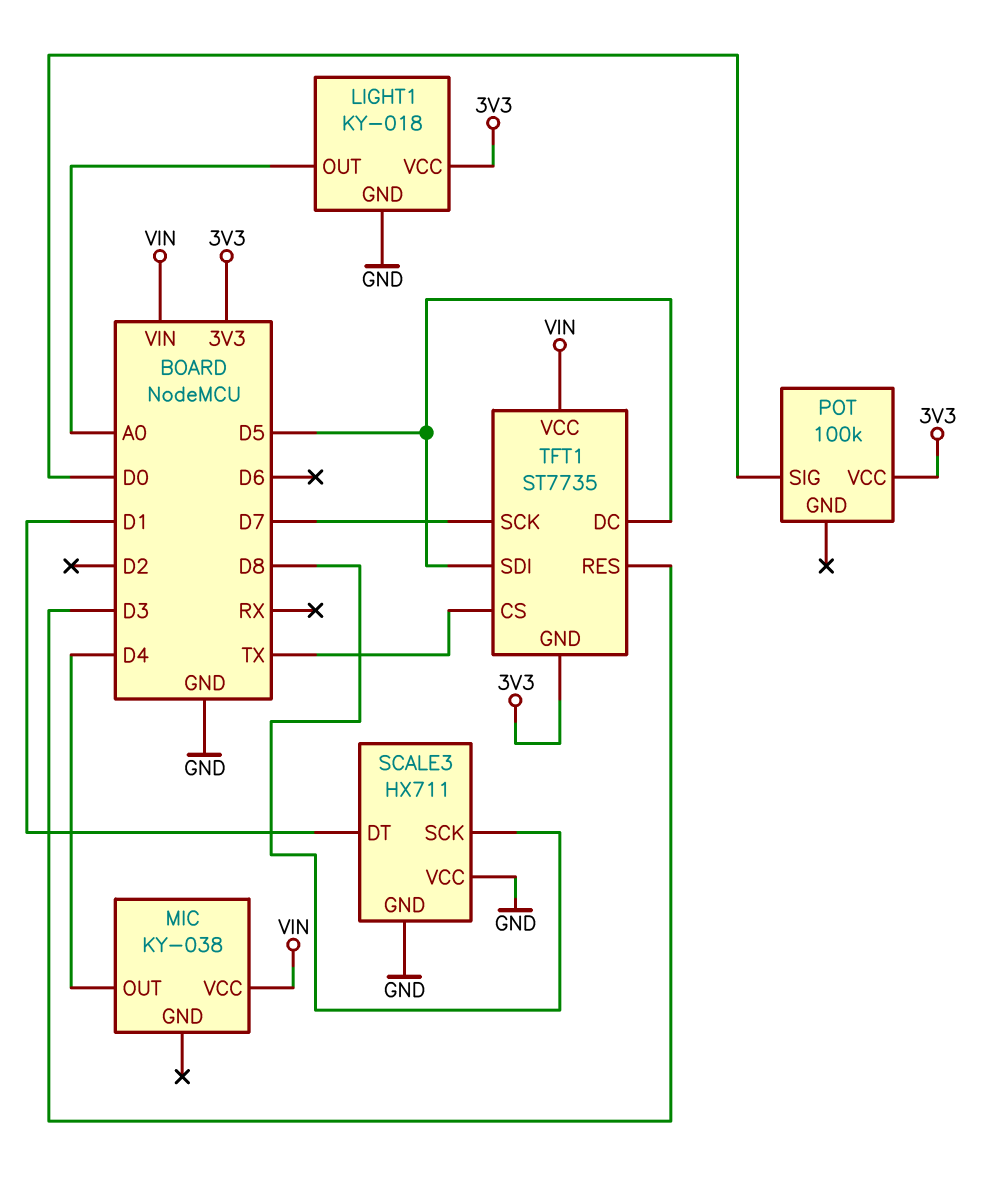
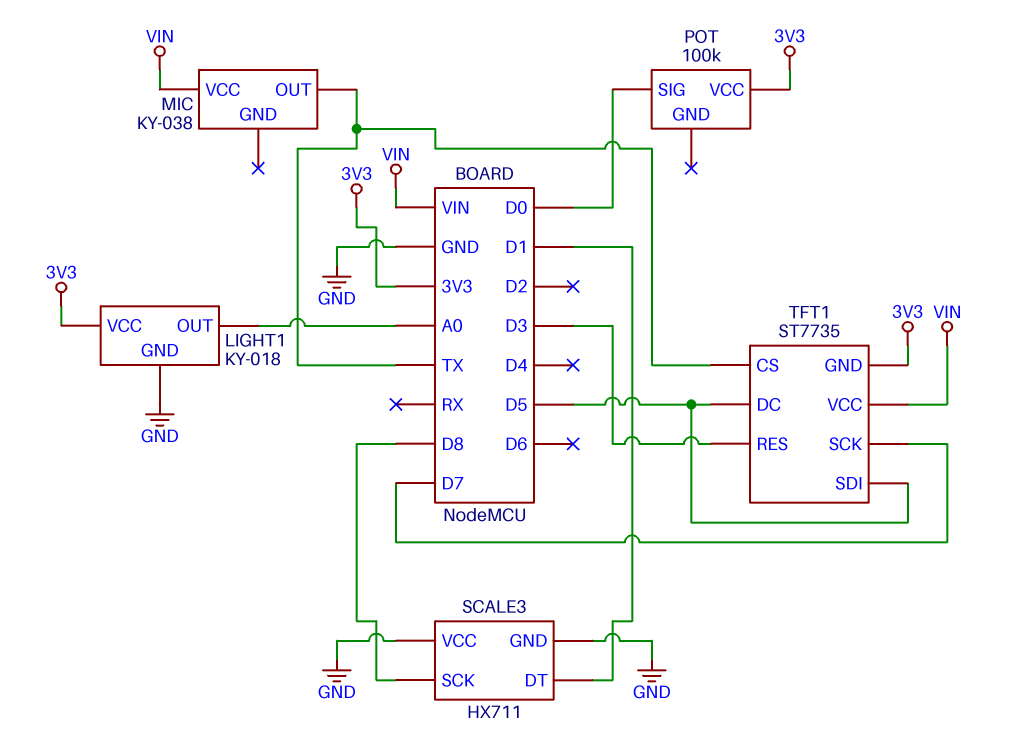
MIC pin OUT: D4 -> TX

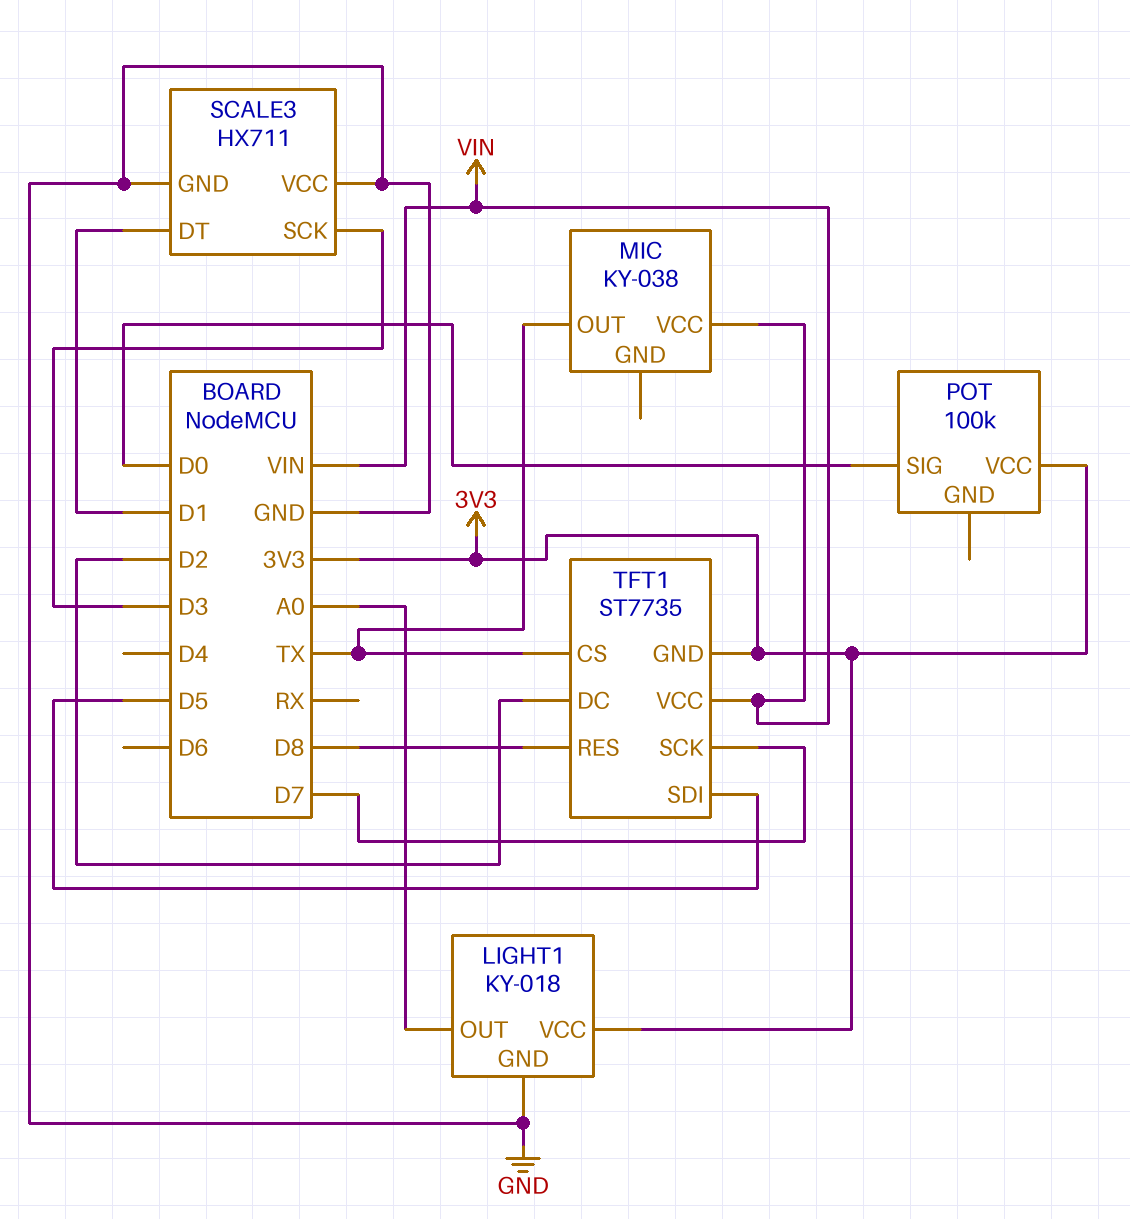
SCALE3 pin SCK: D8 -> D3
TFT1 pin DC: D5 -> D2
TFT1 pin RES: D3 -> D8

